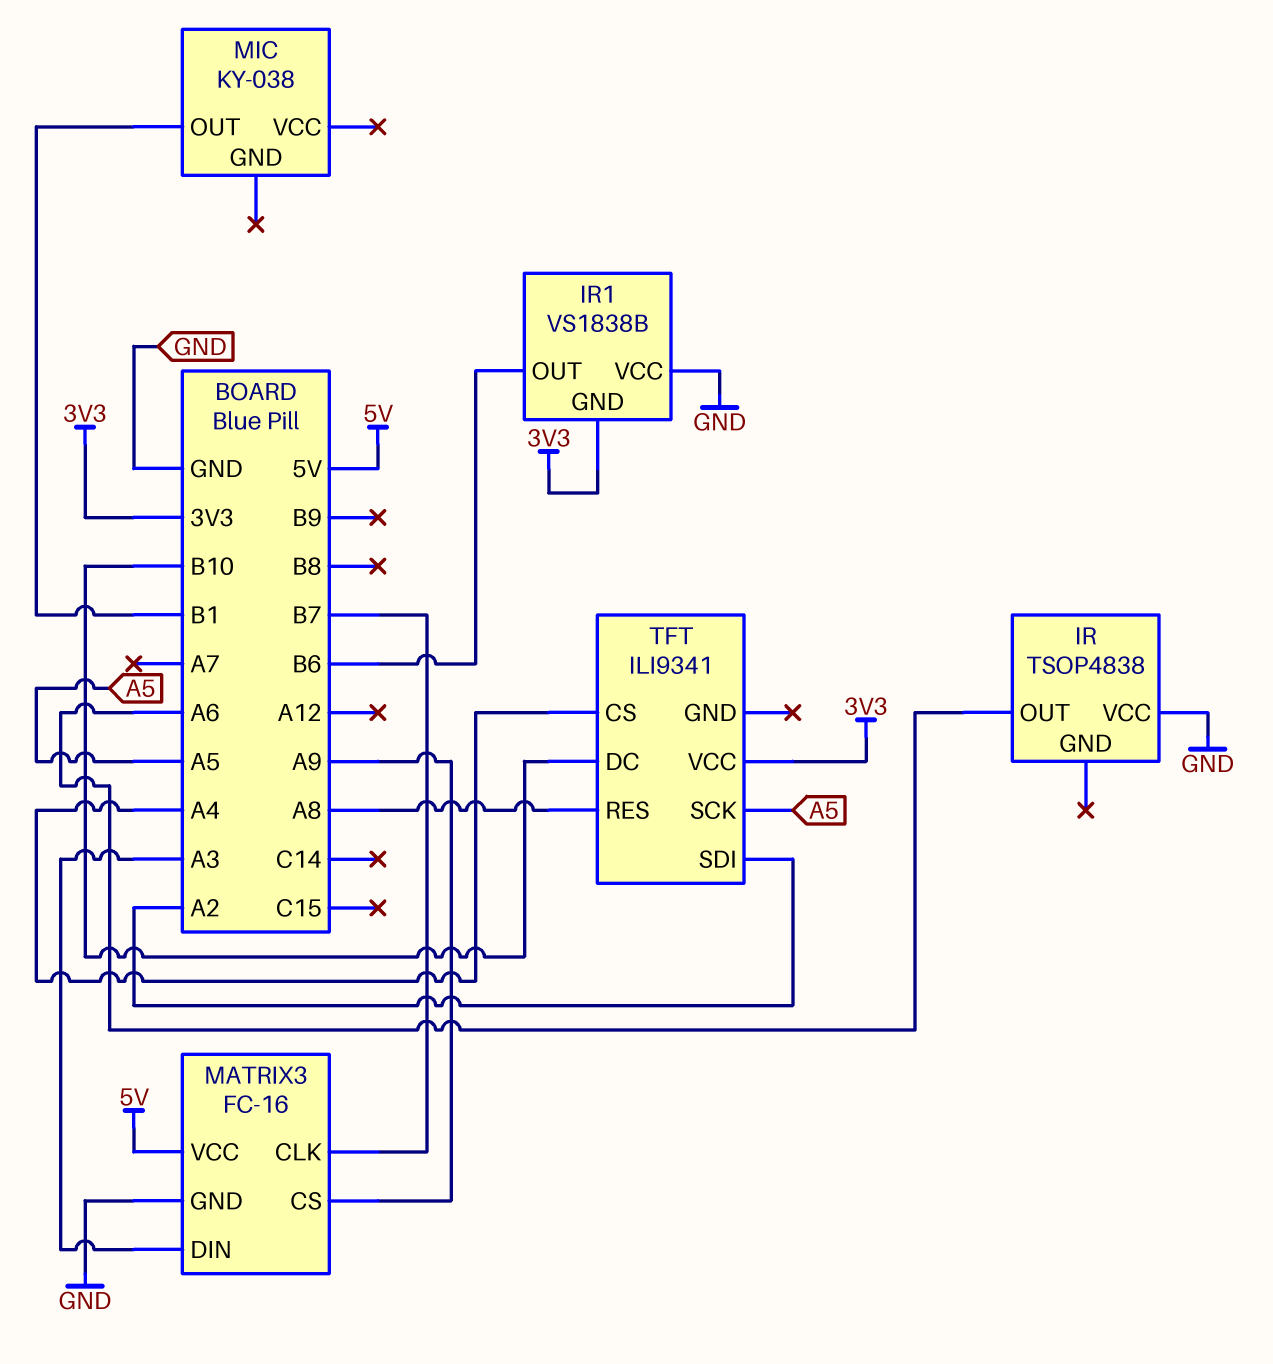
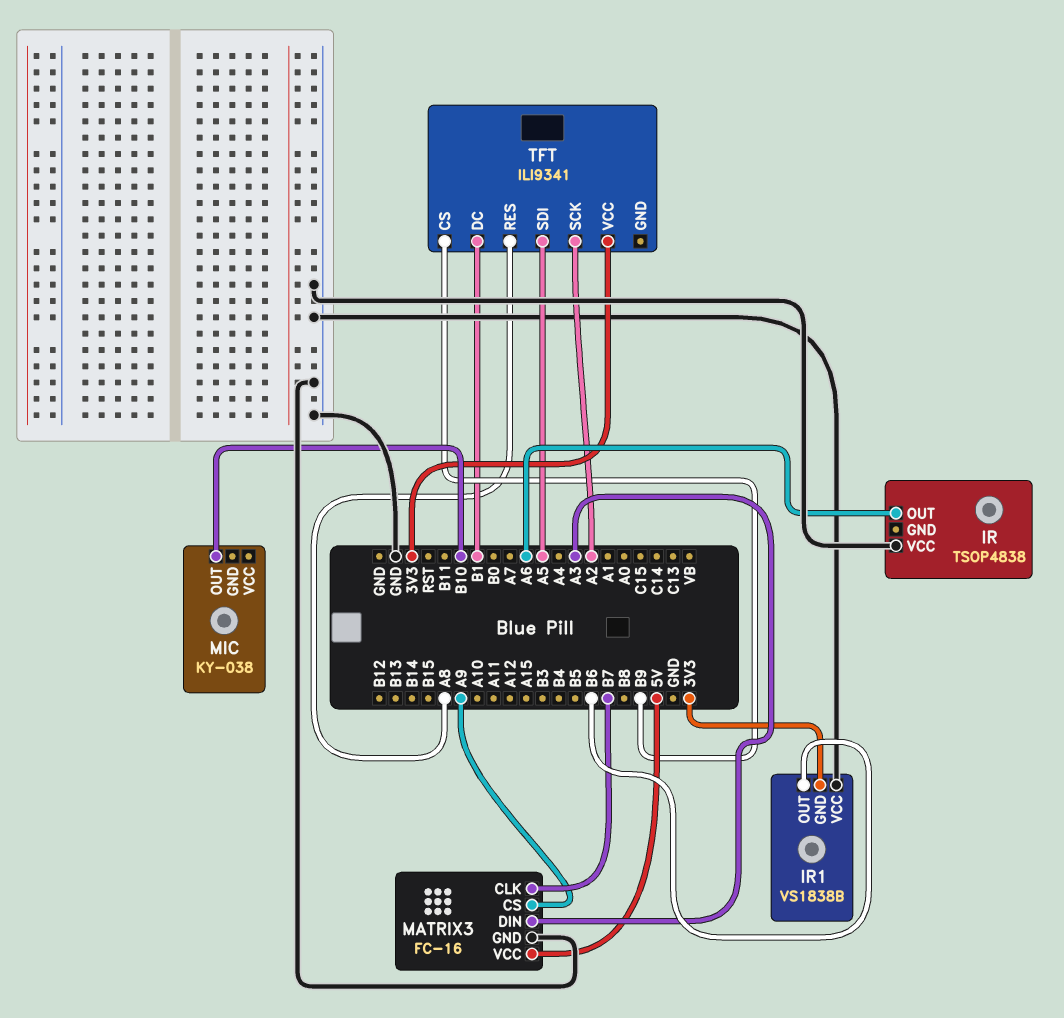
MIC pin OUT: B1 -> B10
TFT pin CS: A4 -> B9
TFT pin DC: B10 -> B1
TFT pin SCK: A5 -> A2
TFT pin SDI: A2 -> A5

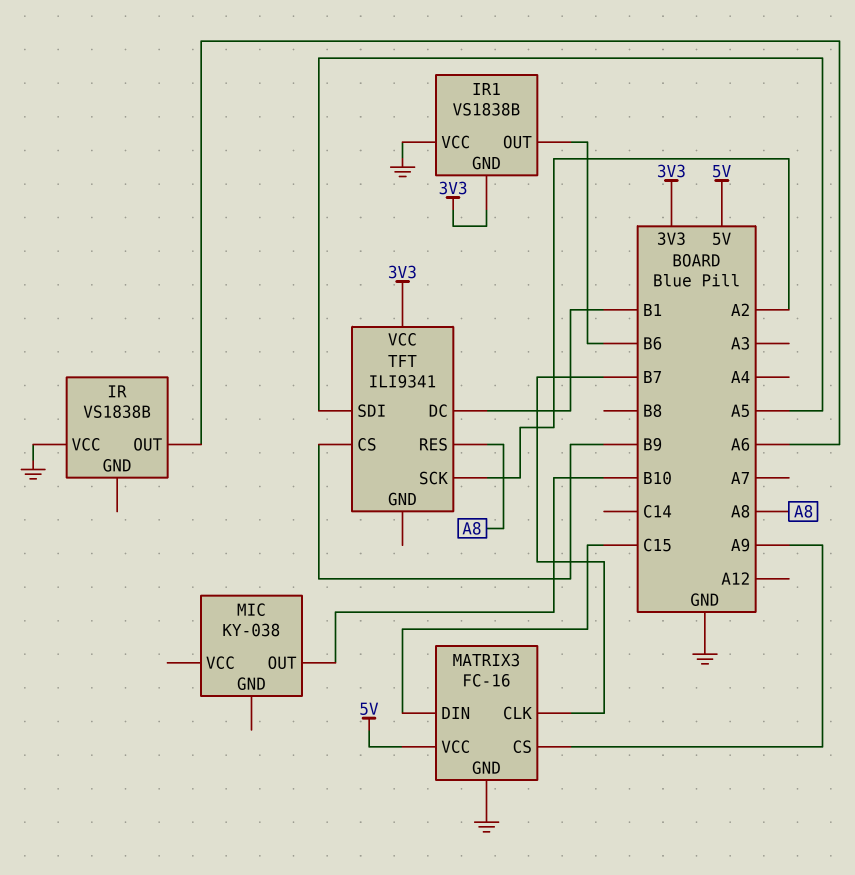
IR: TSOP4838 -> VS1838B
MATRIX3 pin DIN: A3 -> C15

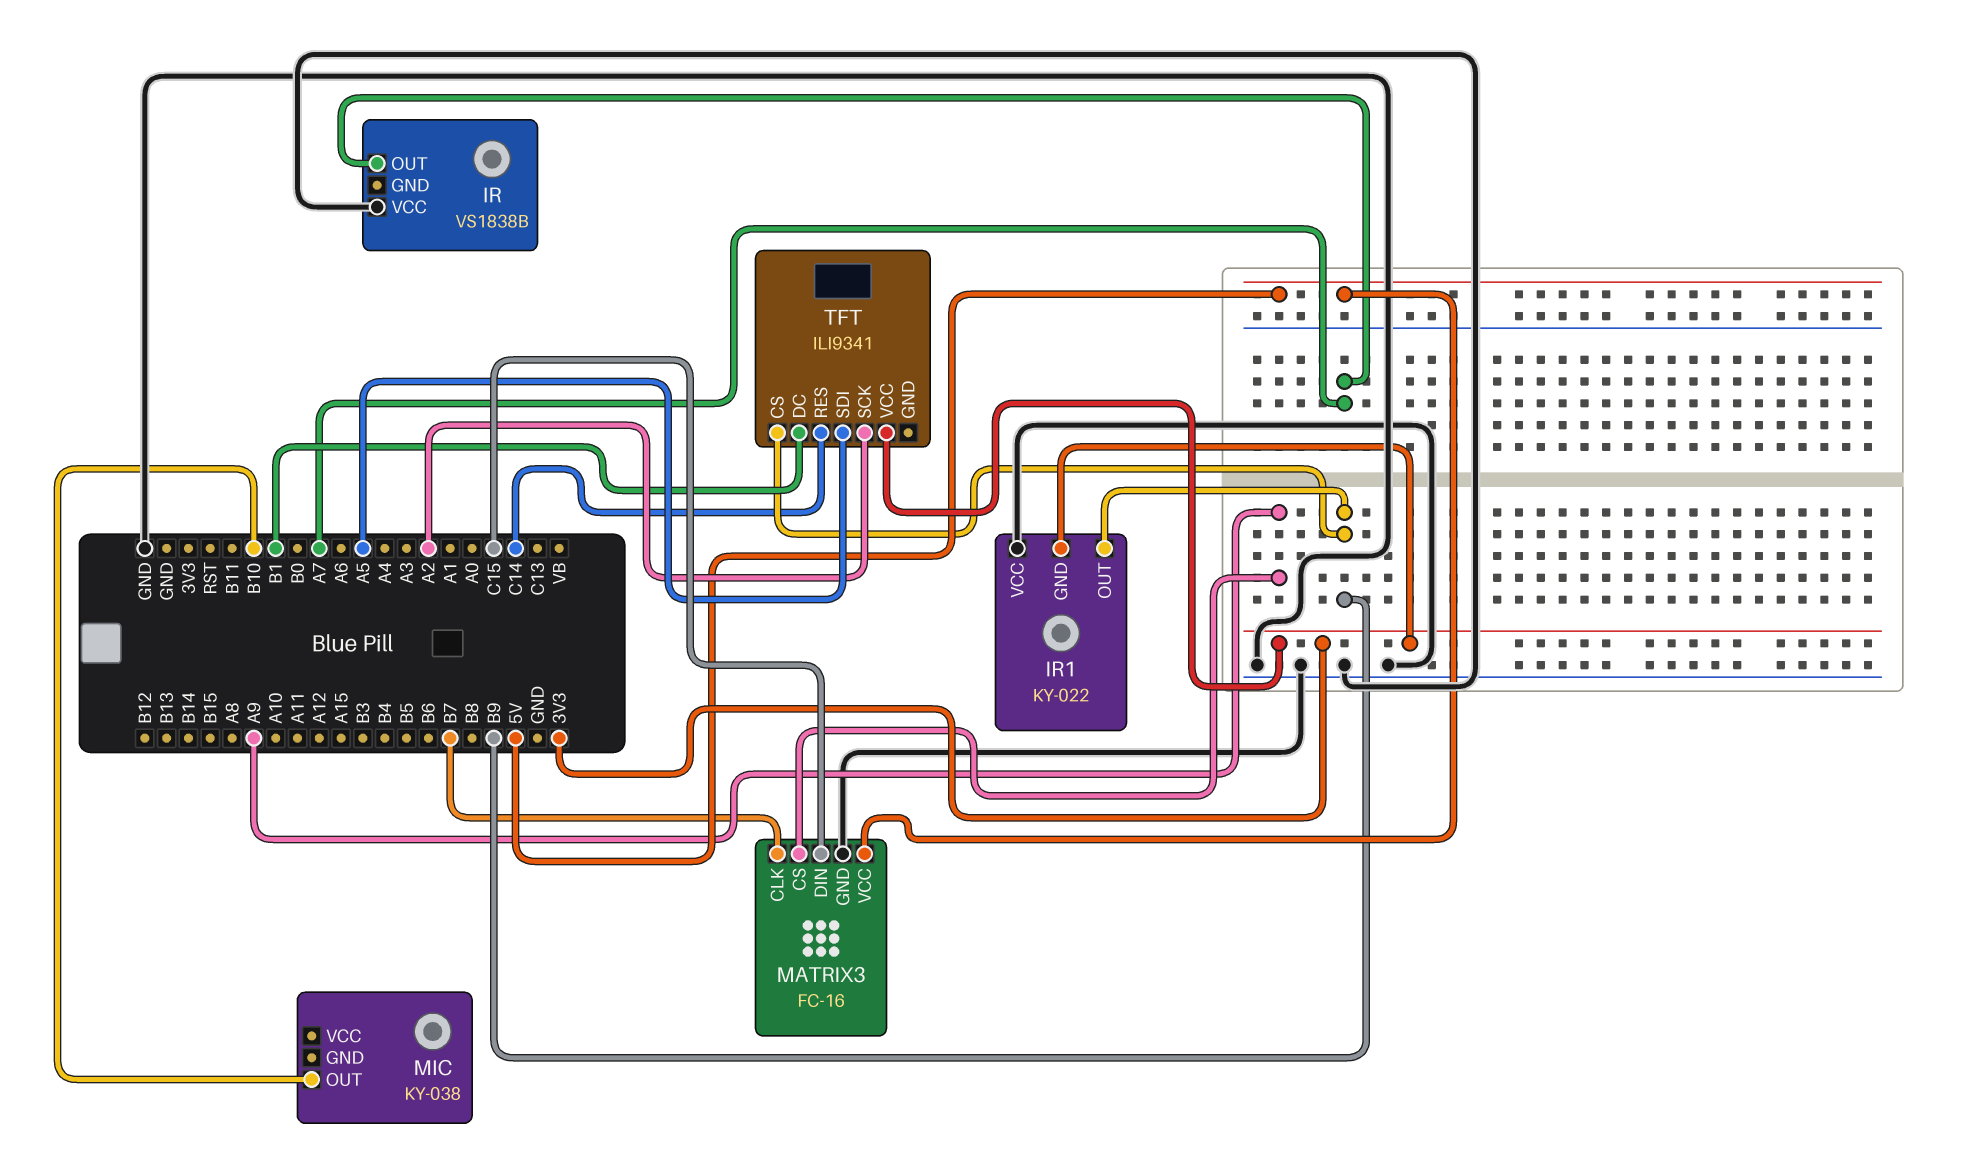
IR pin OUT: A6 -> A7
IR1: VS1838B -> KY-022
IR1 pin OUT: B6 -> B9
TFT pin RES: A8 -> C14

